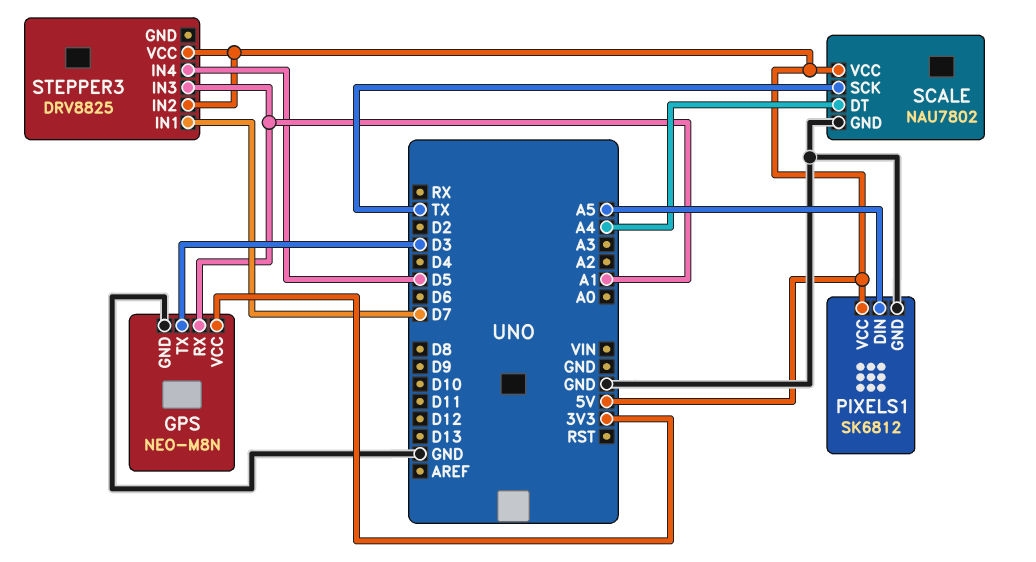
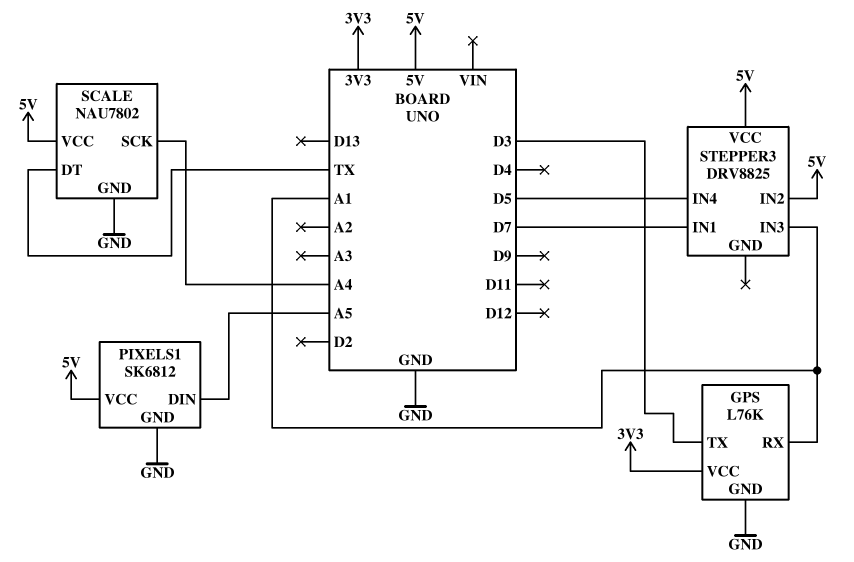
GPS: NEO-M8N -> L76K
SCALE pin DT: A4 -> TX
SCALE pin SCK: TX -> A4

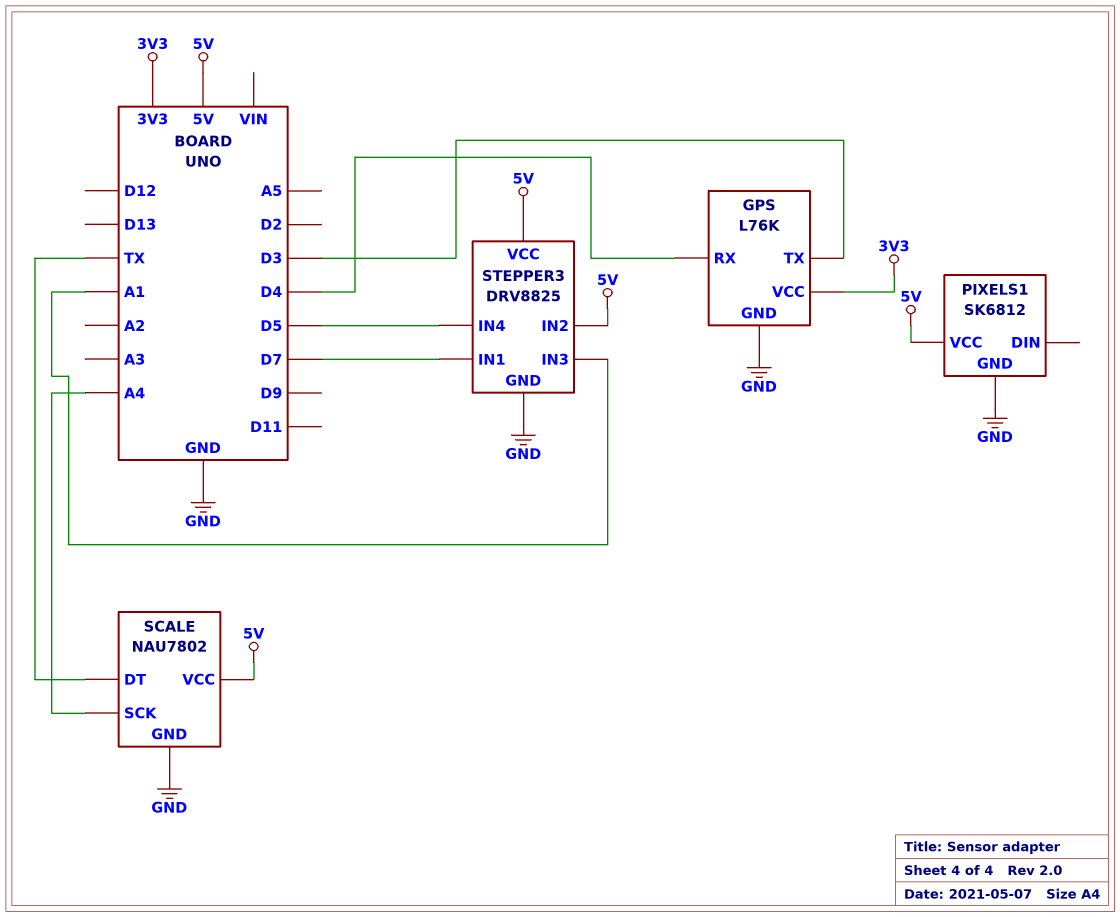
GPS pin RX: A1 -> D4
PIXELS1 pin DIN: A5 -> none
STEPPER3 pin GND: none -> GND

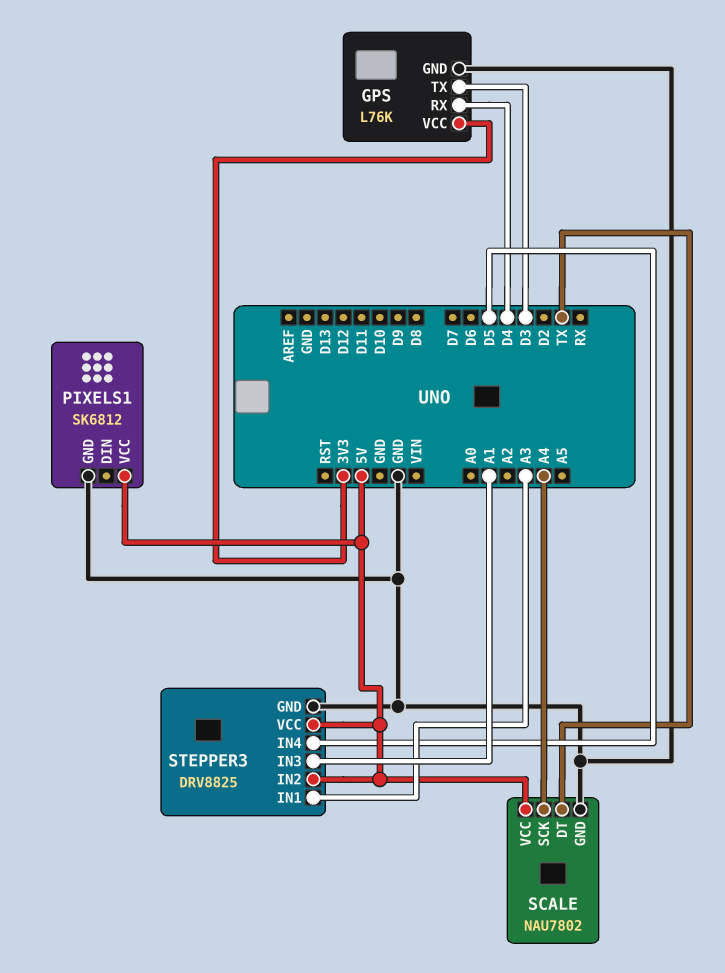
STEPPER3 pin IN1: D7 -> A3

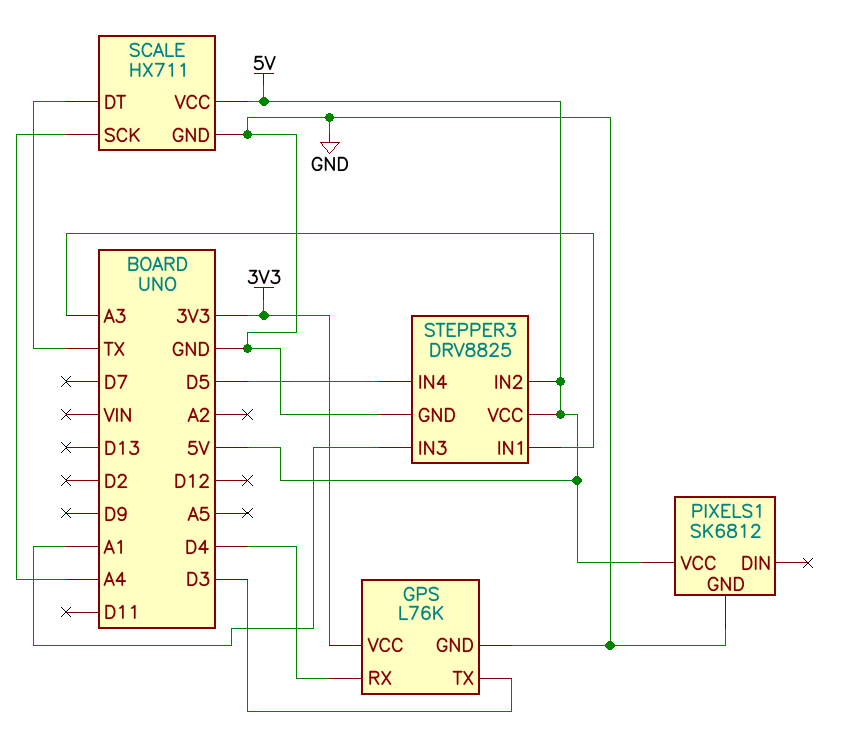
SCALE: NAU7802 -> HX711

